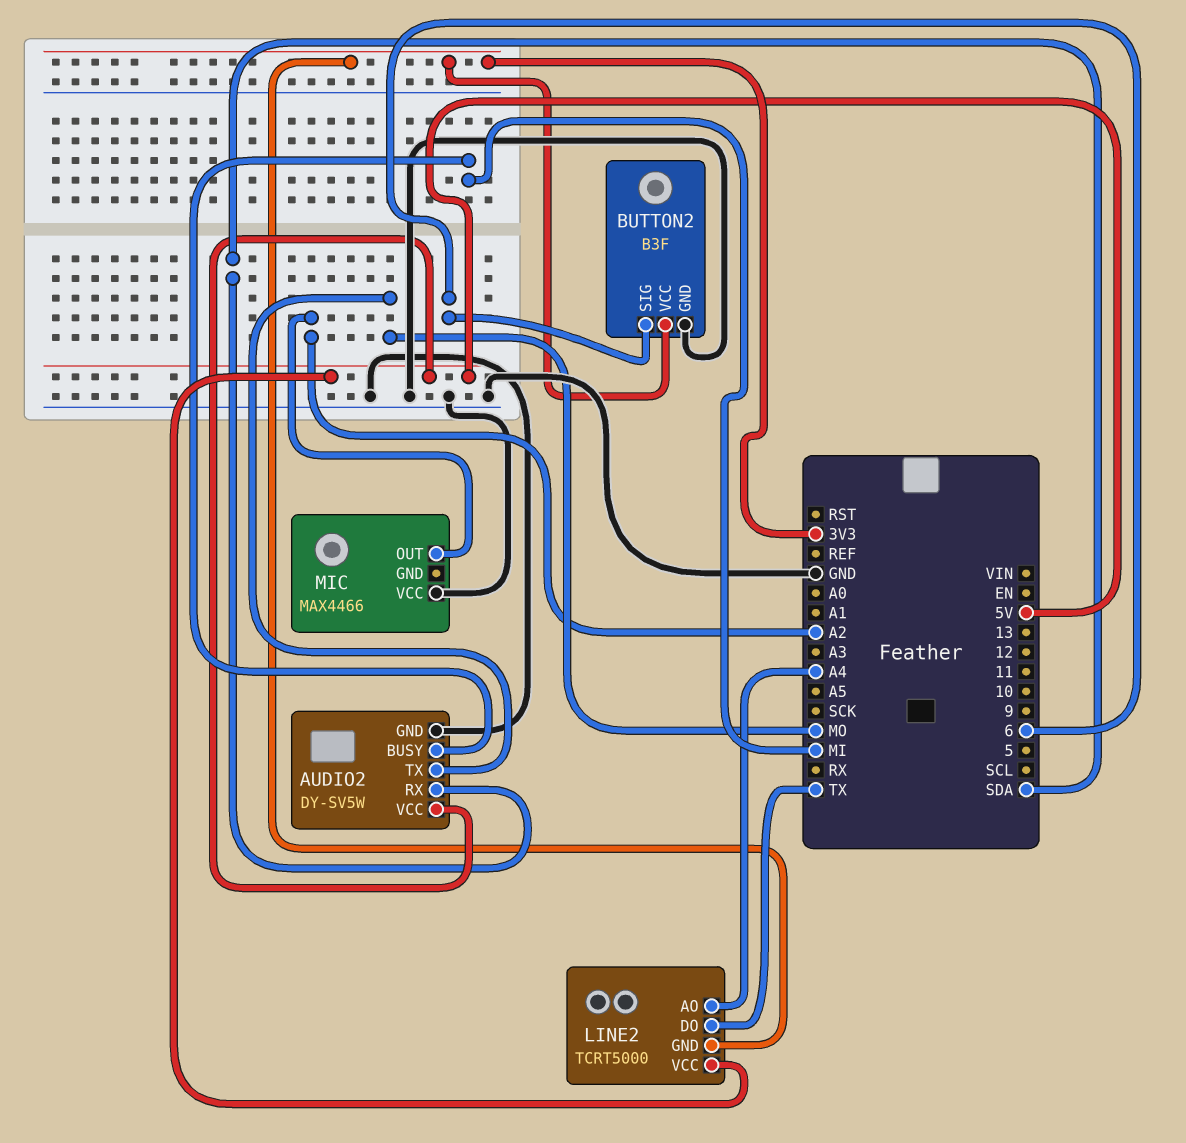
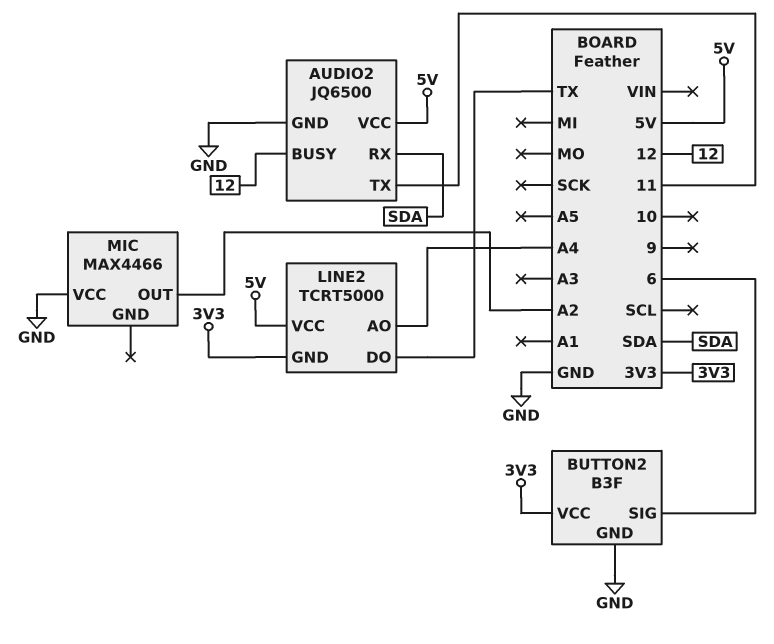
AUDIO2: DY-SV5W -> JQ6500
AUDIO2 pin BUSY: MI -> 12
AUDIO2 pin TX: MO -> 11

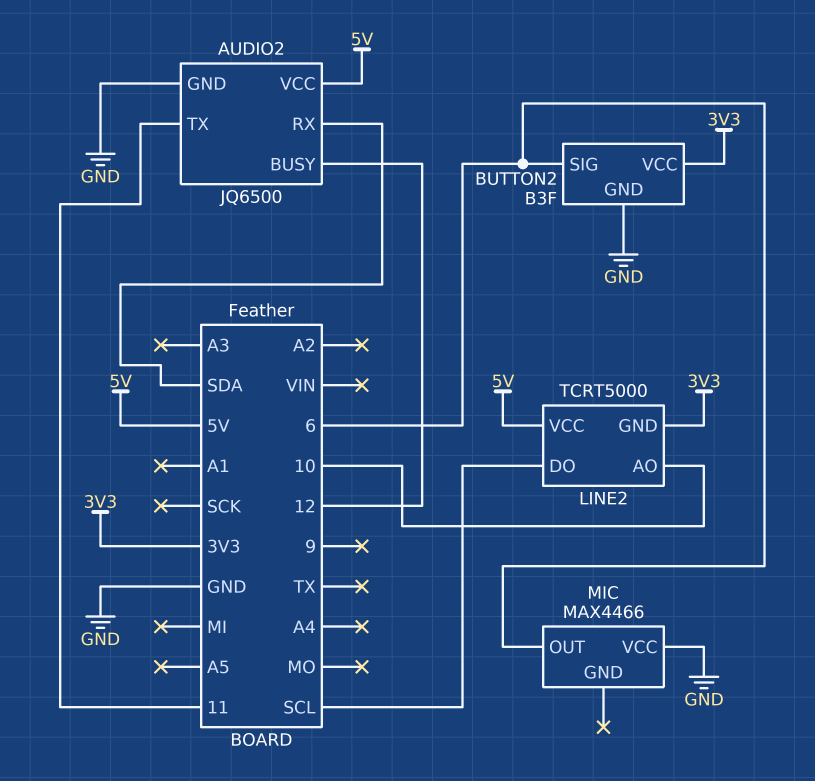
LINE2 pin AO: A4 -> 10
LINE2 pin DO: TX -> SCL
MIC pin OUT: A2 -> 6

